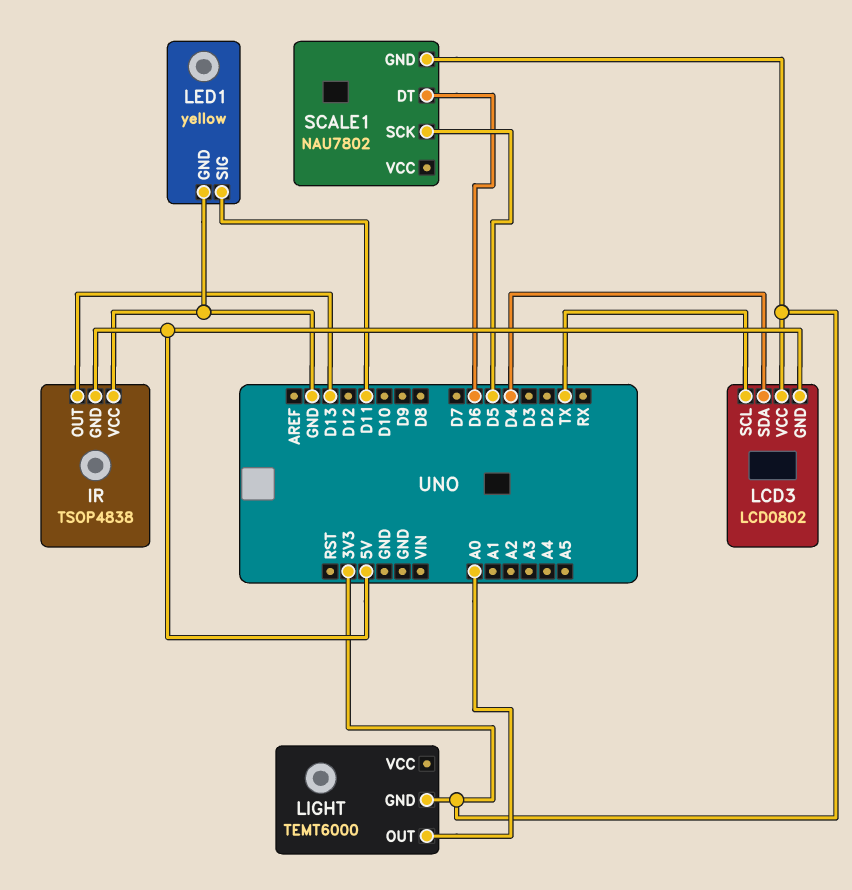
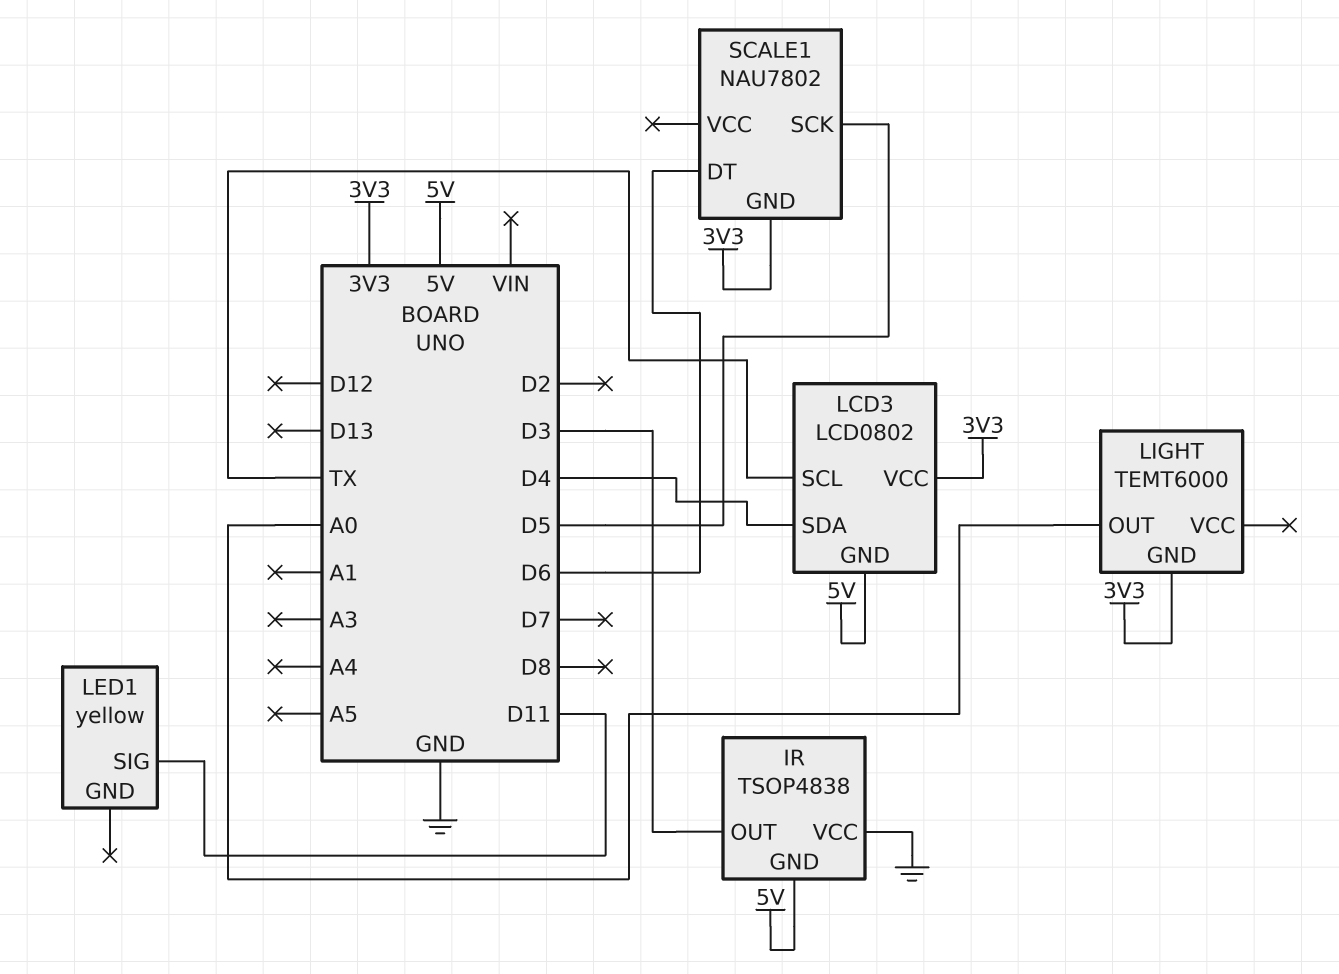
IR pin OUT: D13 -> D3
LED1 pin GND: GND -> none

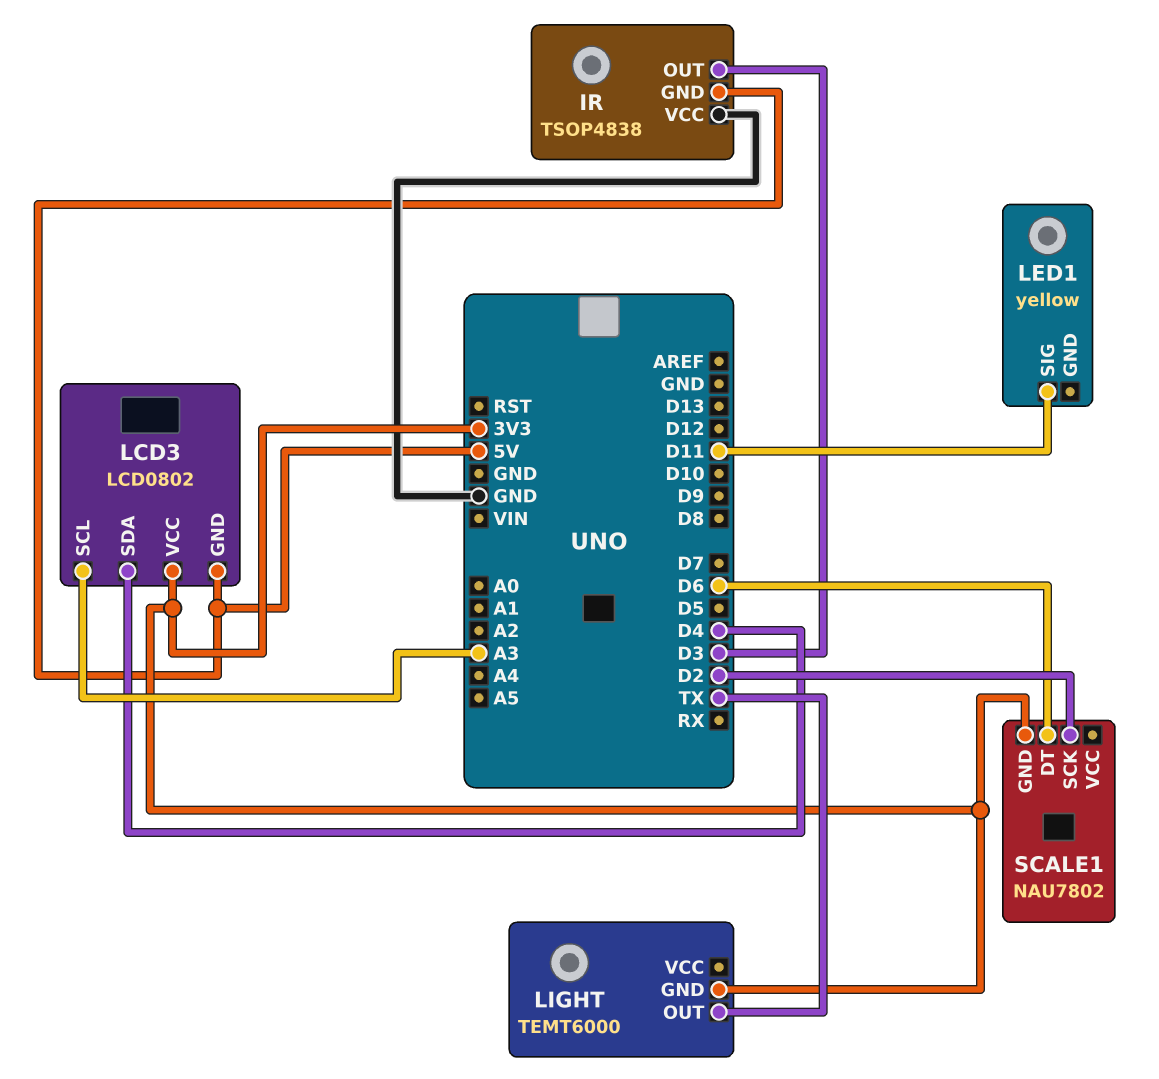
LCD3 pin SCL: TX -> A3
LIGHT pin OUT: A0 -> TX
SCALE1 pin SCK: D5 -> D2

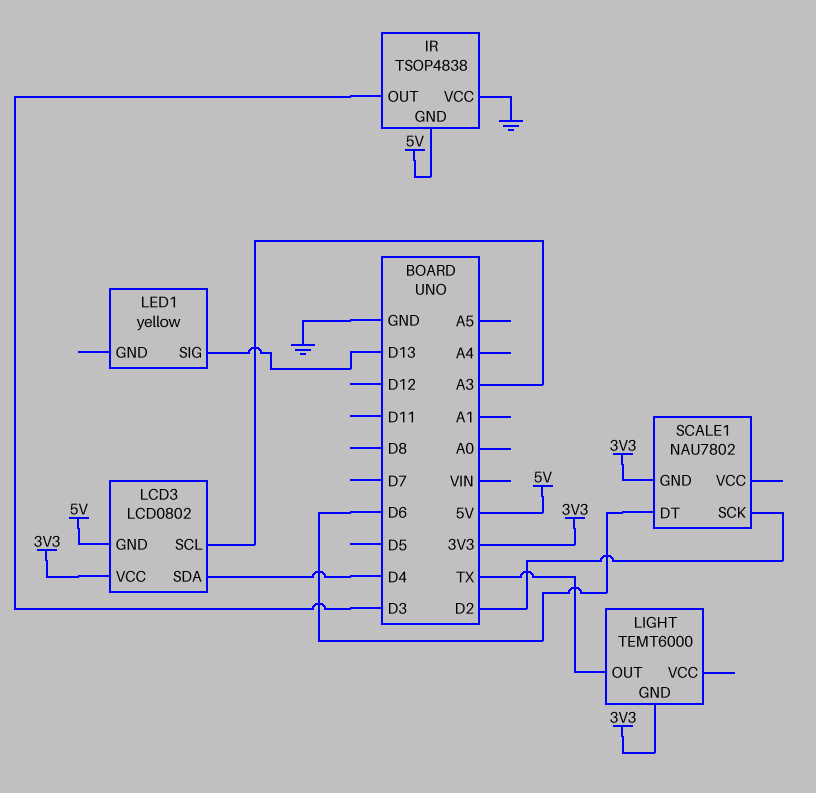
LED1 pin SIG: D11 -> D13

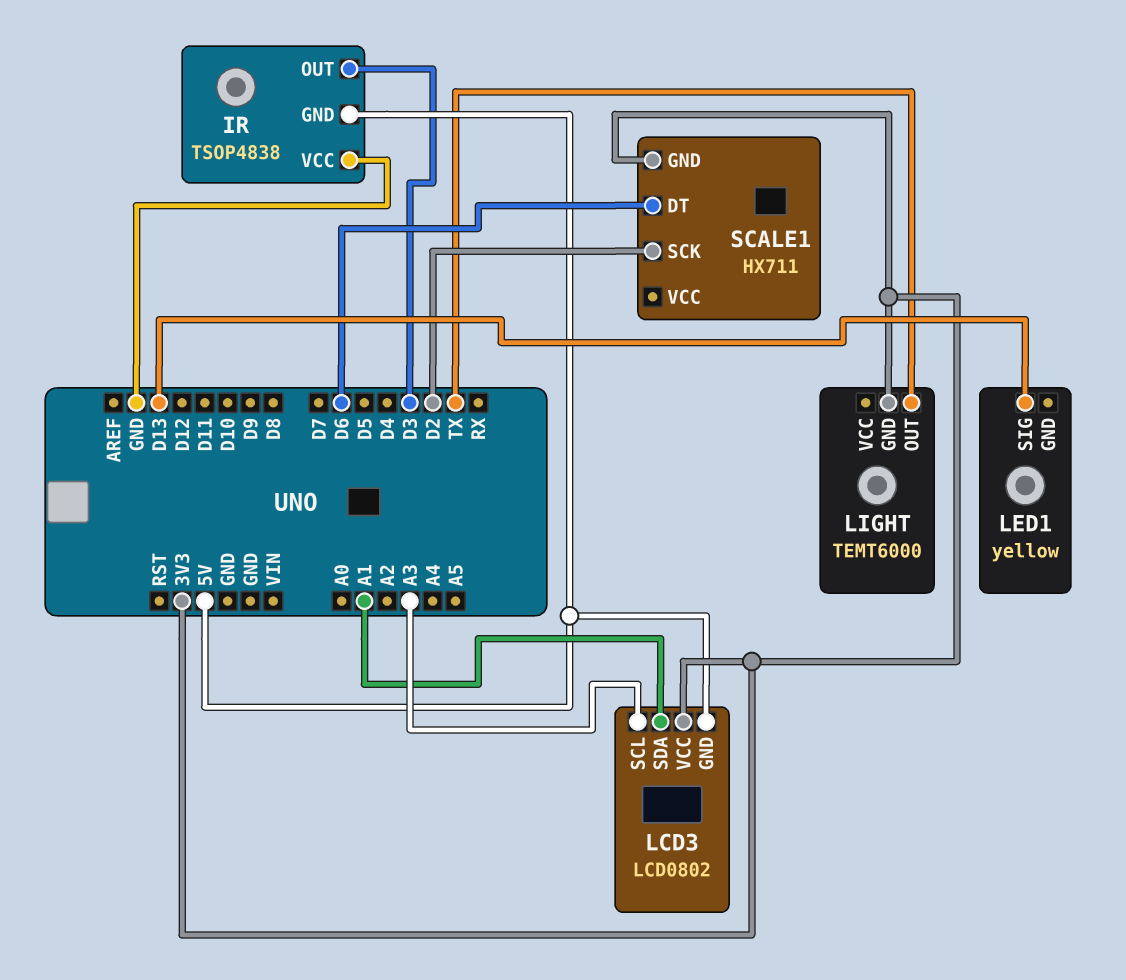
LCD3 pin SDA: D4 -> A1
SCALE1: NAU7802 -> HX711

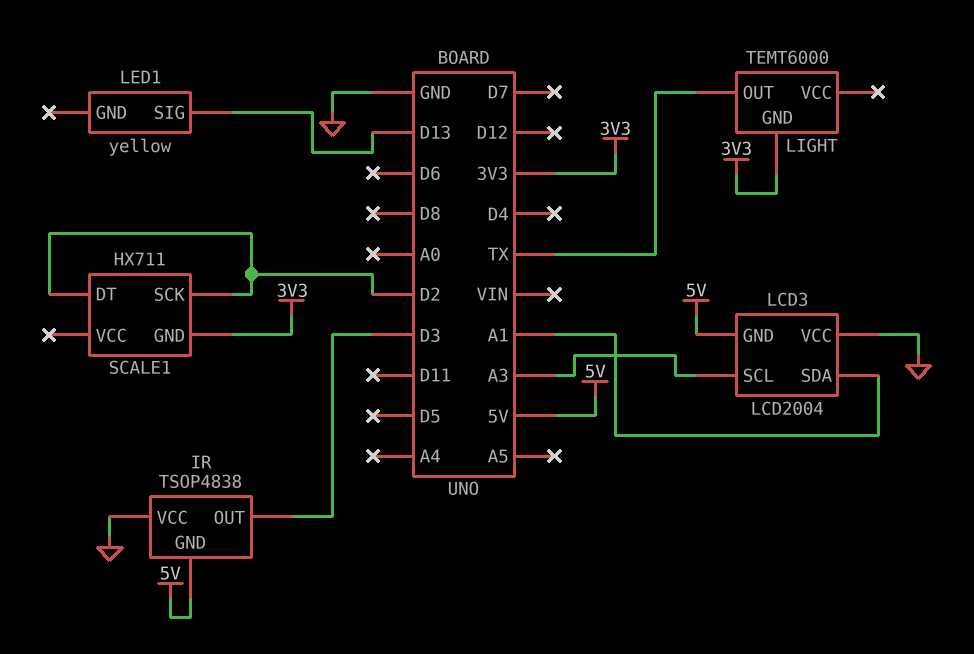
LCD3: LCD0802 -> LCD2004
LCD3 pin VCC: 3V3 -> GND
SCALE1 pin DT: D6 -> D2

